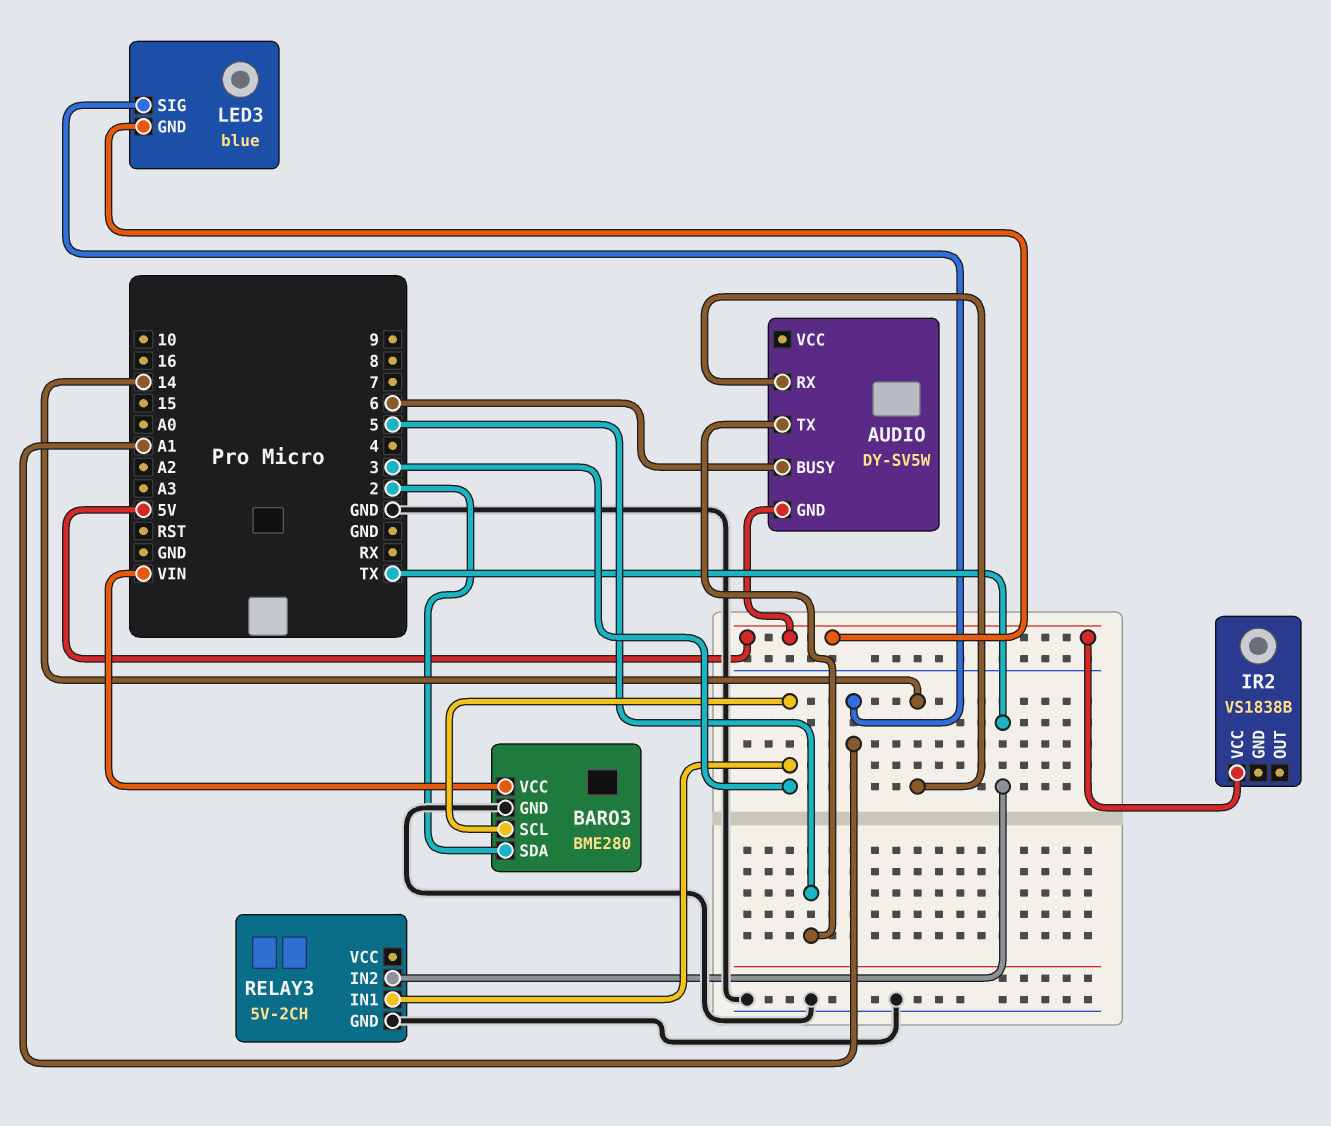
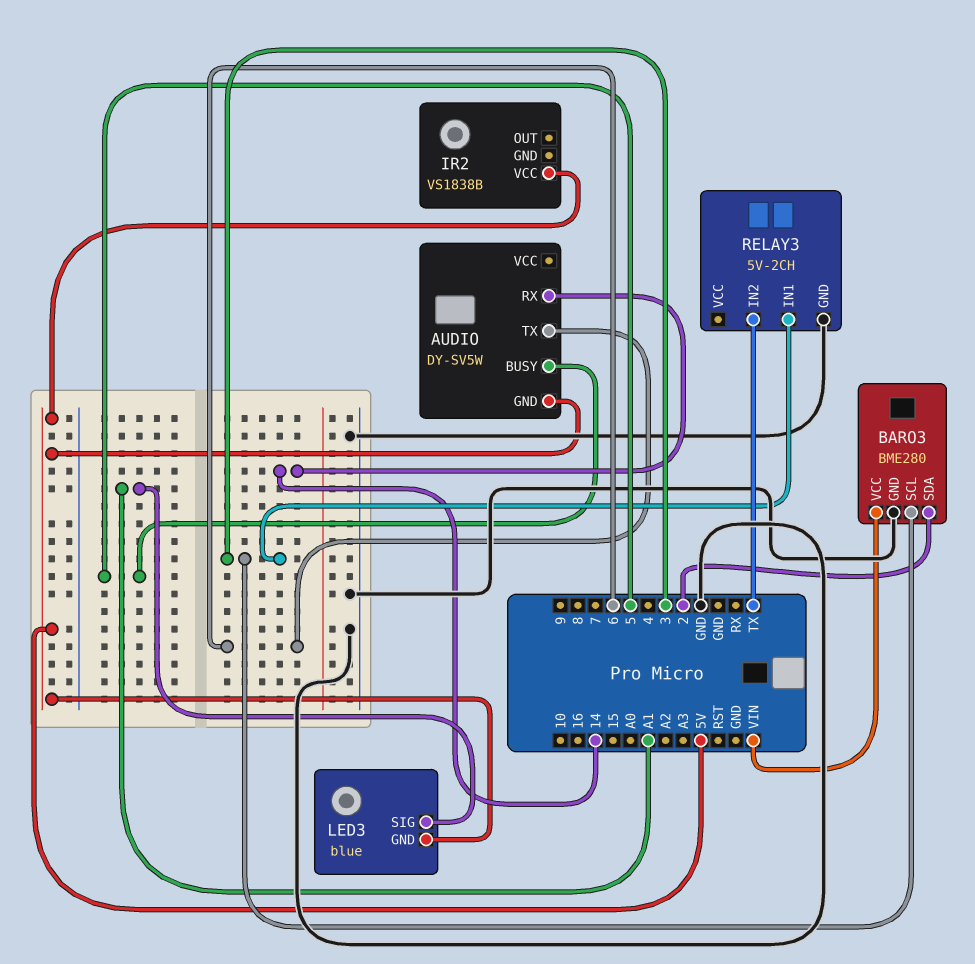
AUDIO pin BUSY: 6 -> 5
AUDIO pin TX: 5 -> 6

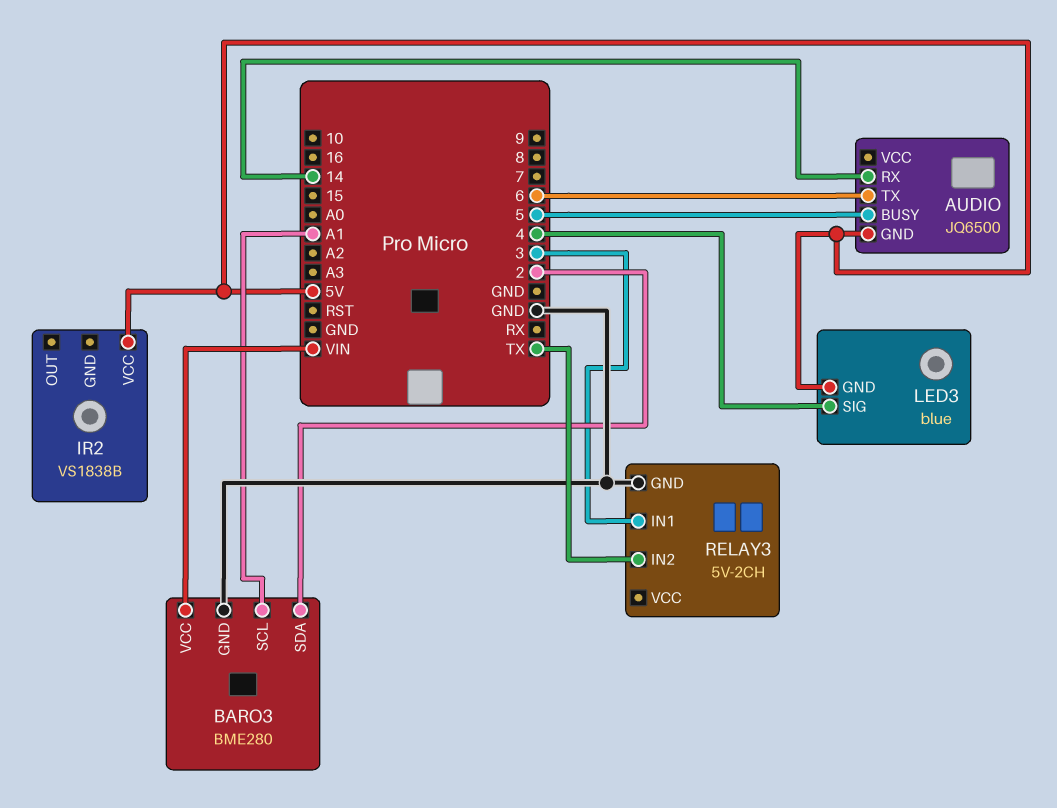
AUDIO: DY-SV5W -> JQ6500
BARO3 pin SCL: 3 -> A1
LED3 pin SIG: A1 -> 4

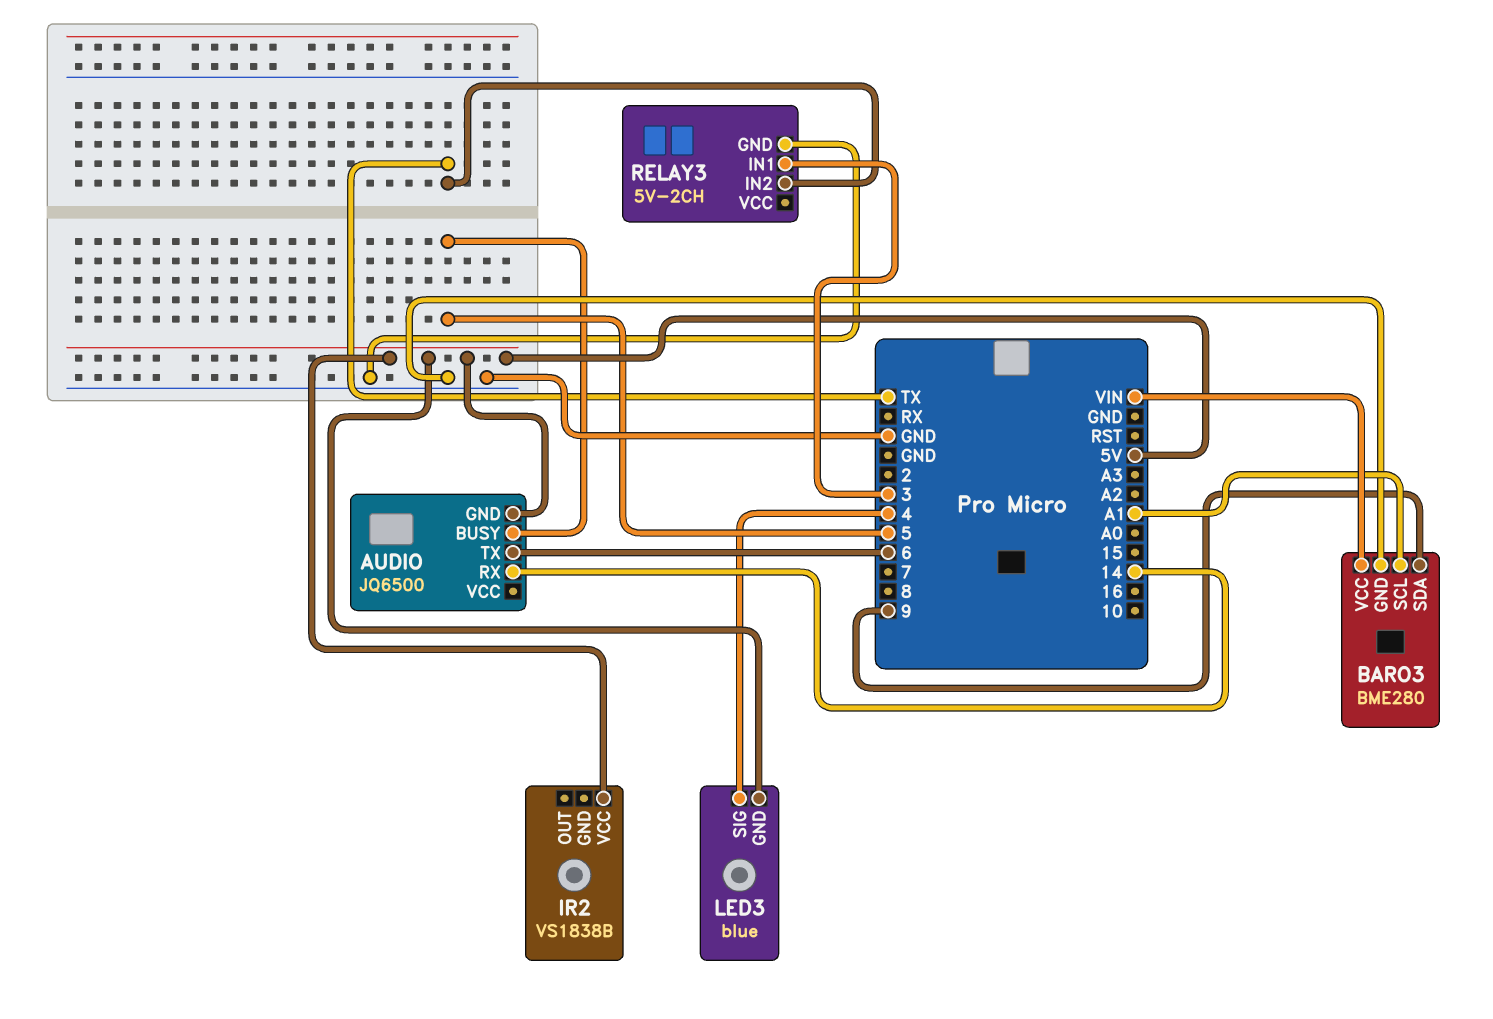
BARO3 pin SDA: 2 -> 9

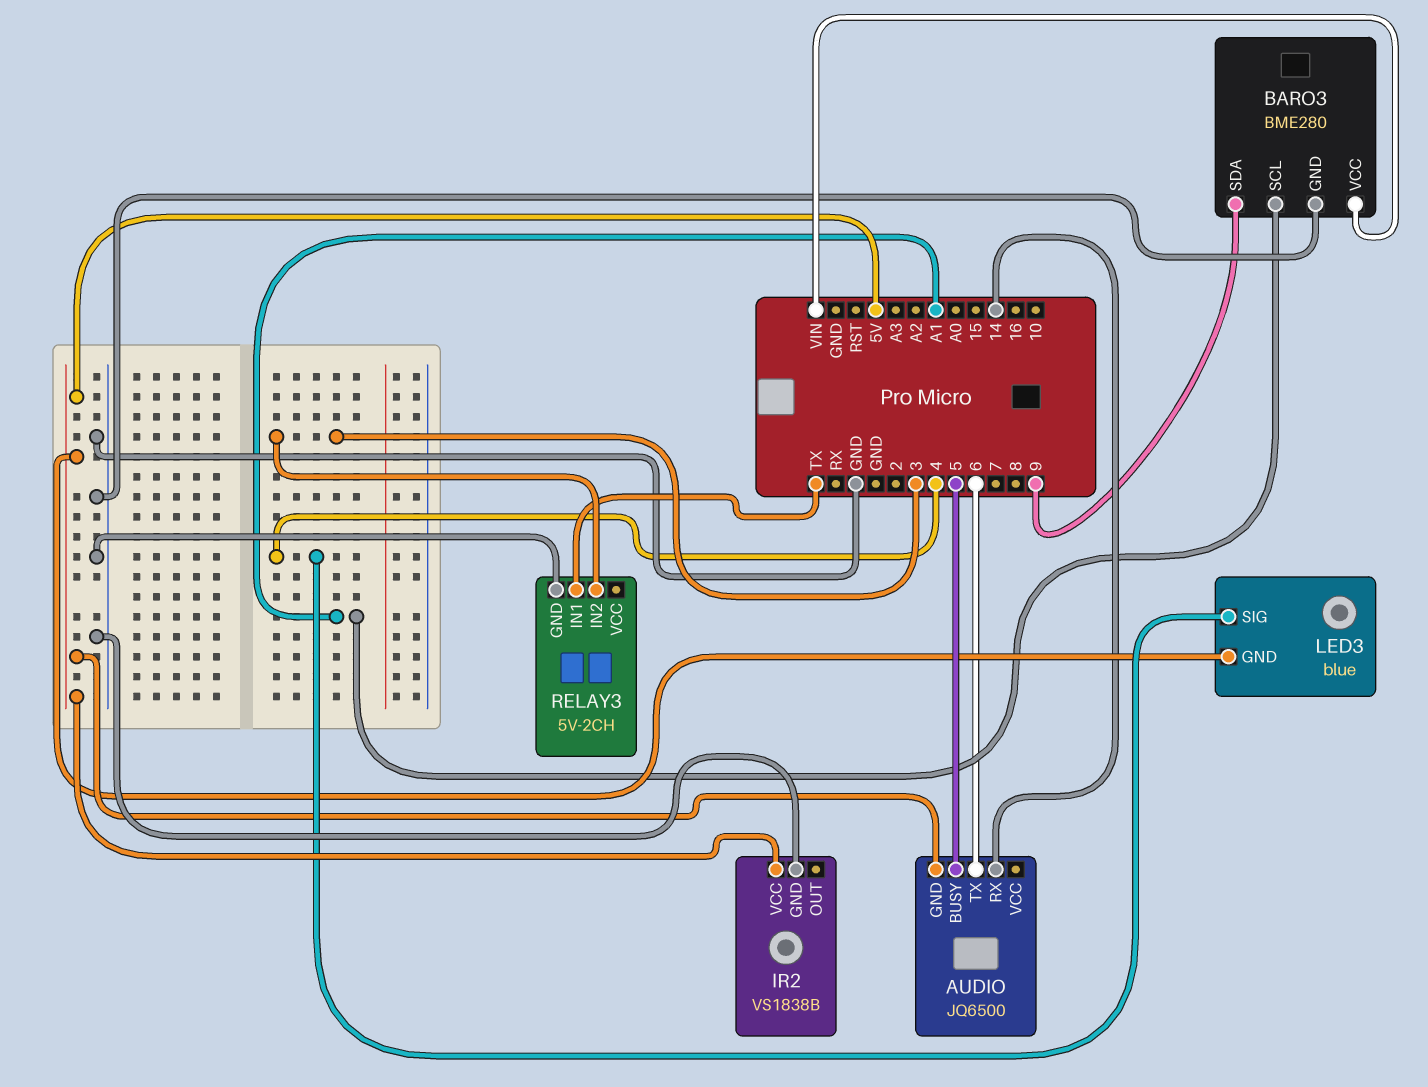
IR2 pin GND: none -> GND
RELAY3 pin IN1: 3 -> TX
RELAY3 pin IN2: TX -> 3

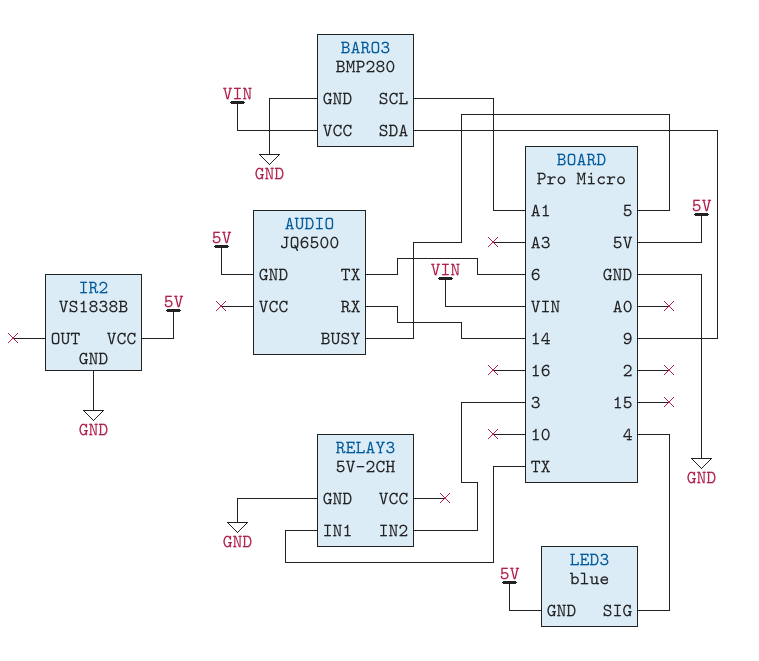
BARO3: BME280 -> BMP280

